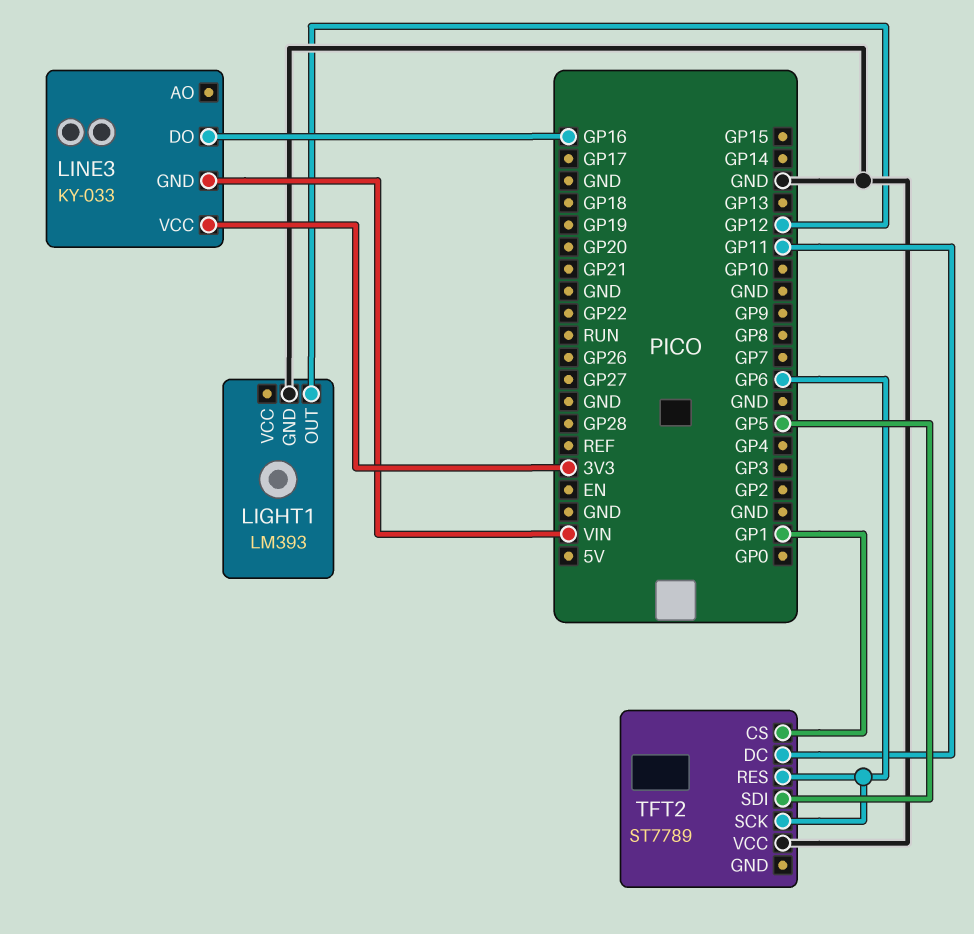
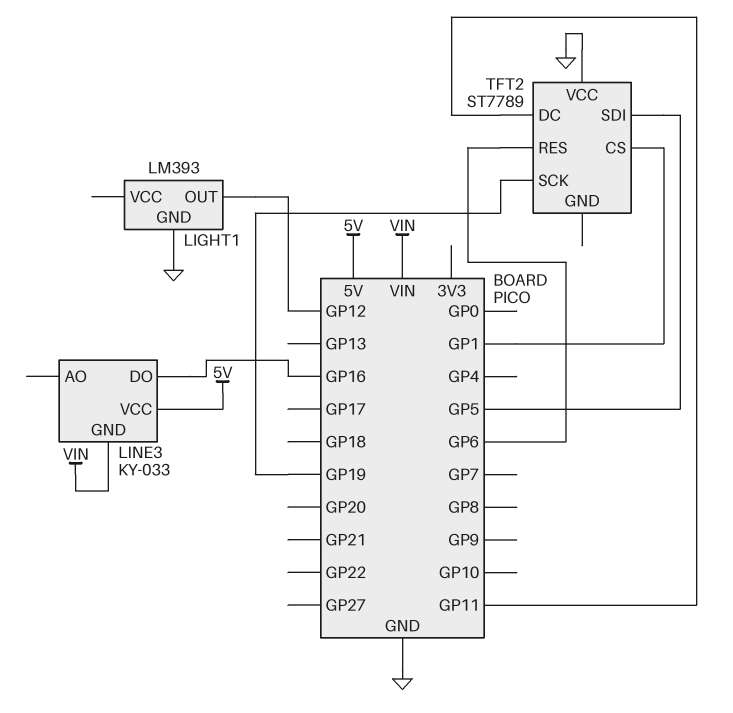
LINE3 pin VCC: 3V3 -> 5V
TFT2 pin SCK: GP6 -> GP19

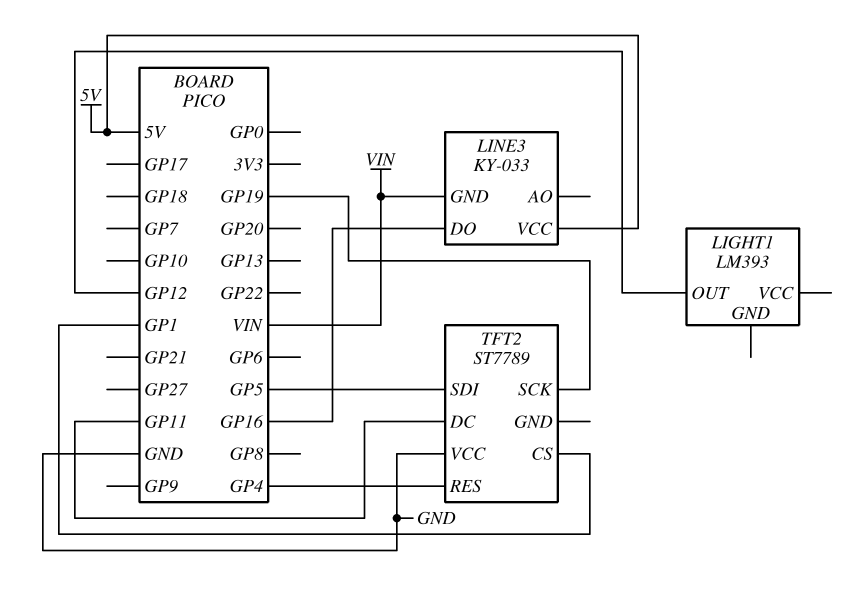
LIGHT1 pin GND: GND -> none
TFT2 pin RES: GP6 -> GP4

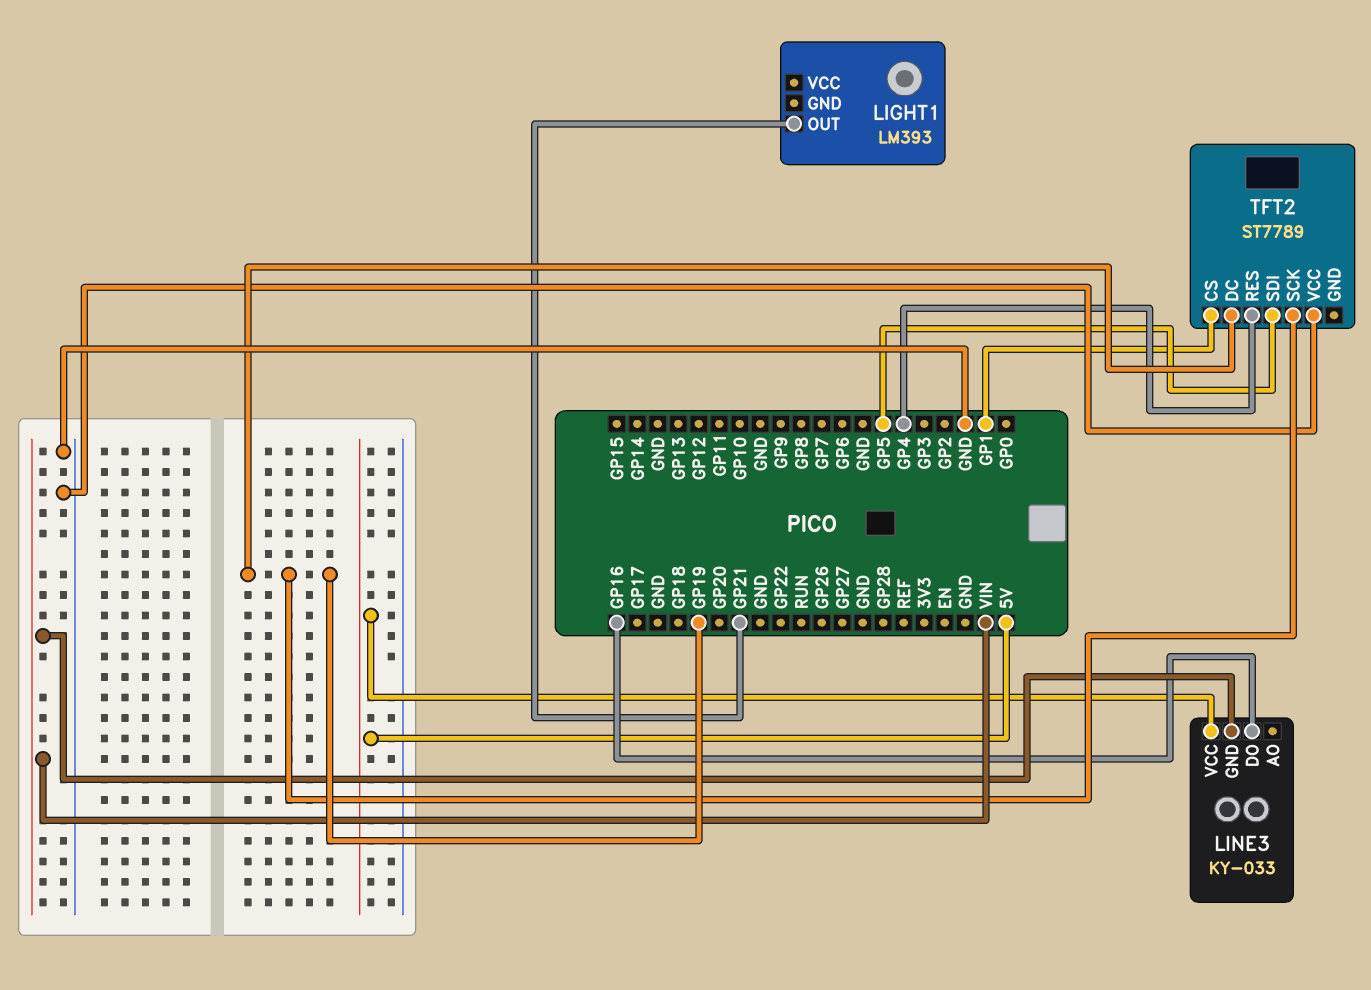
LIGHT1 pin OUT: GP12 -> GP21
TFT2 pin DC: GP11 -> GP19

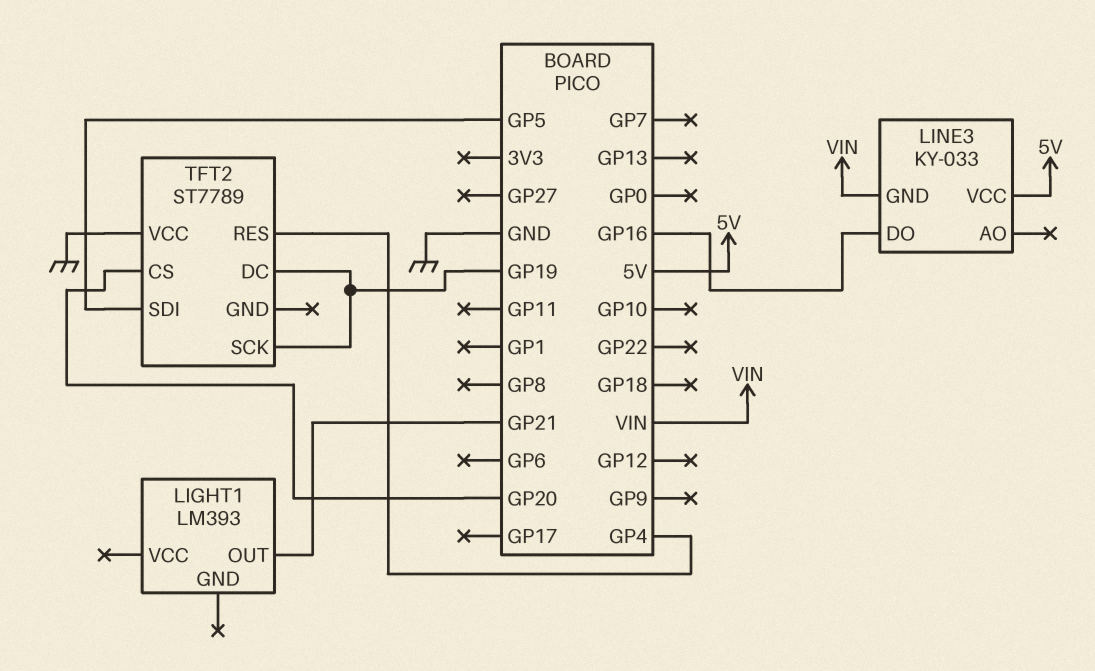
TFT2 pin CS: GP1 -> GP20

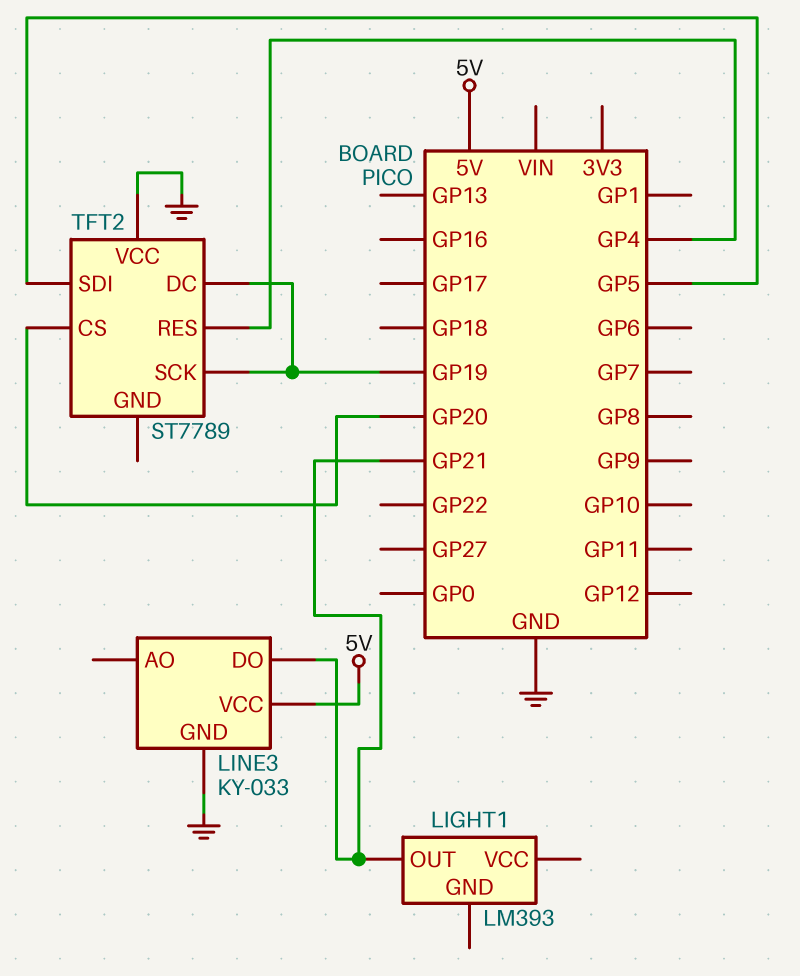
LINE3 pin DO: GP16 -> GP21
LINE3 pin GND: VIN -> GND

